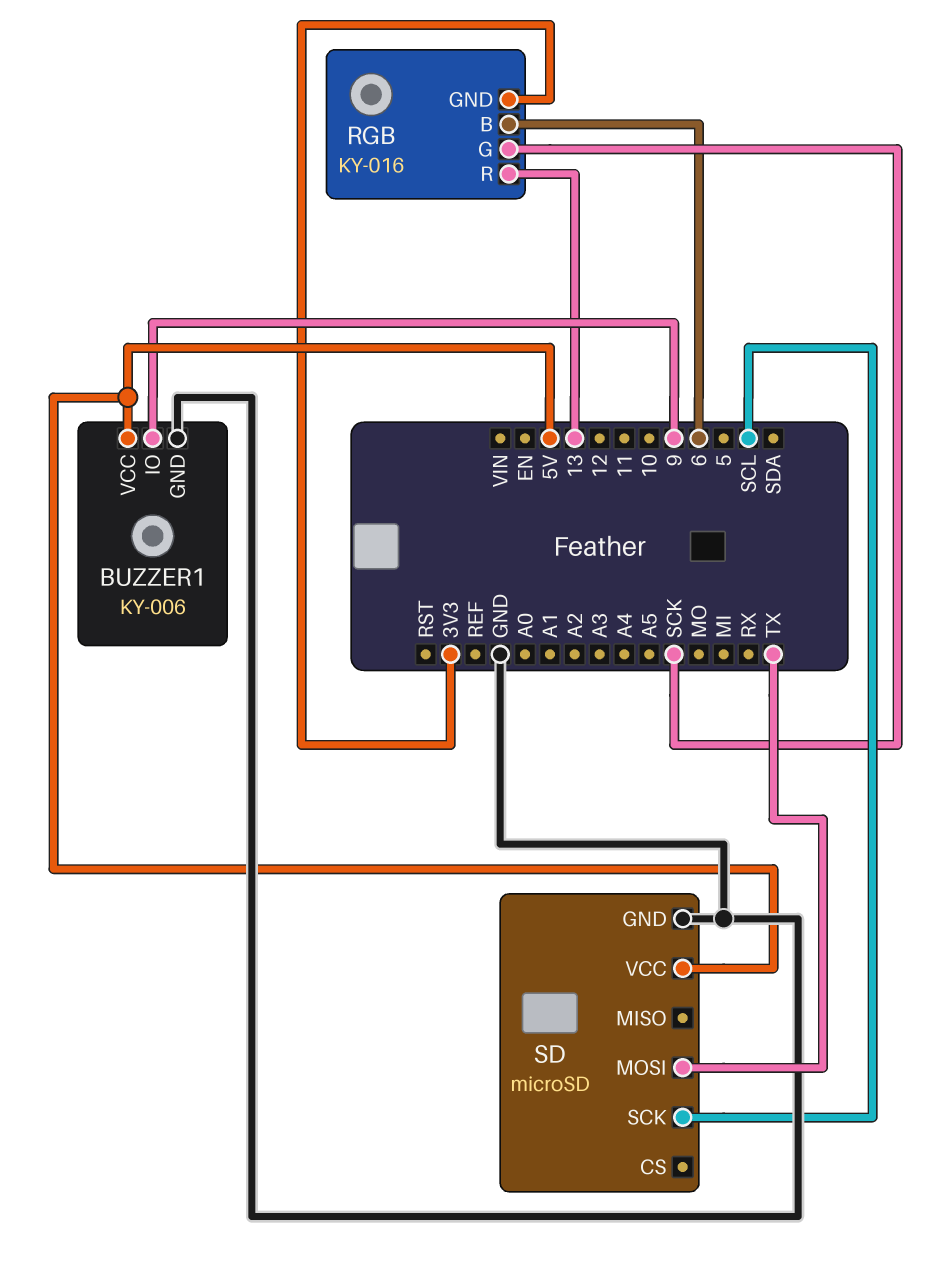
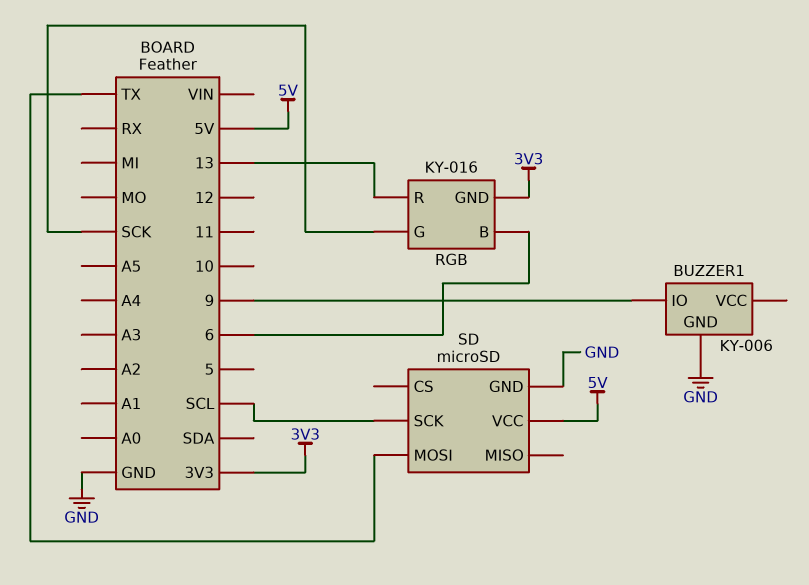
BUZZER1 pin VCC: 5V -> none

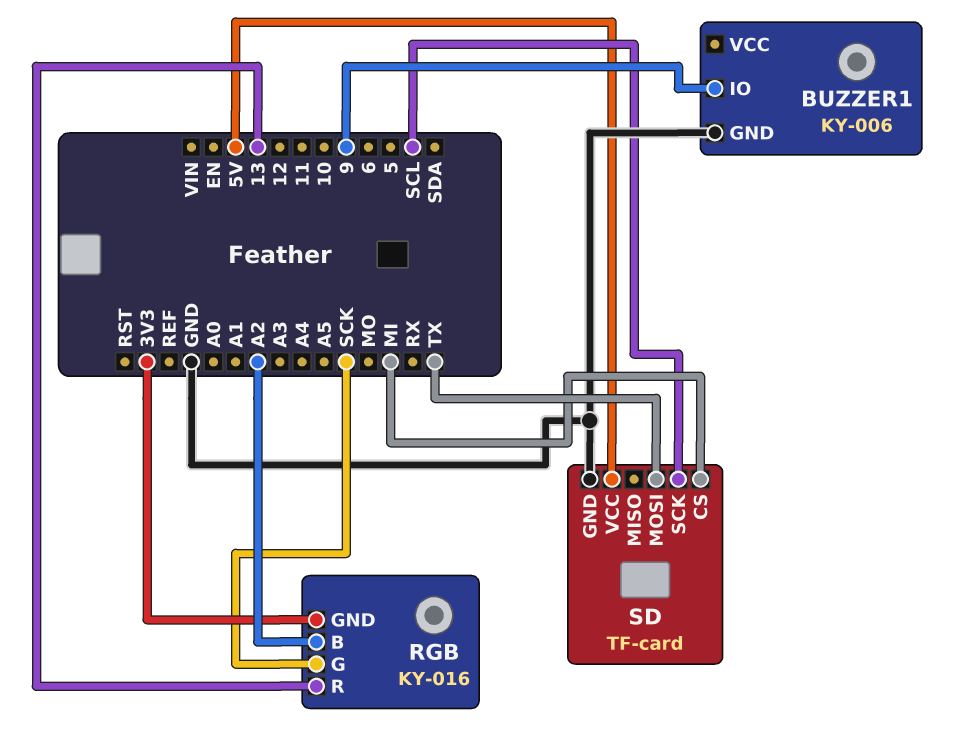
RGB pin B: 6 -> A2
SD: microSD -> TF-card
SD pin CS: none -> MI

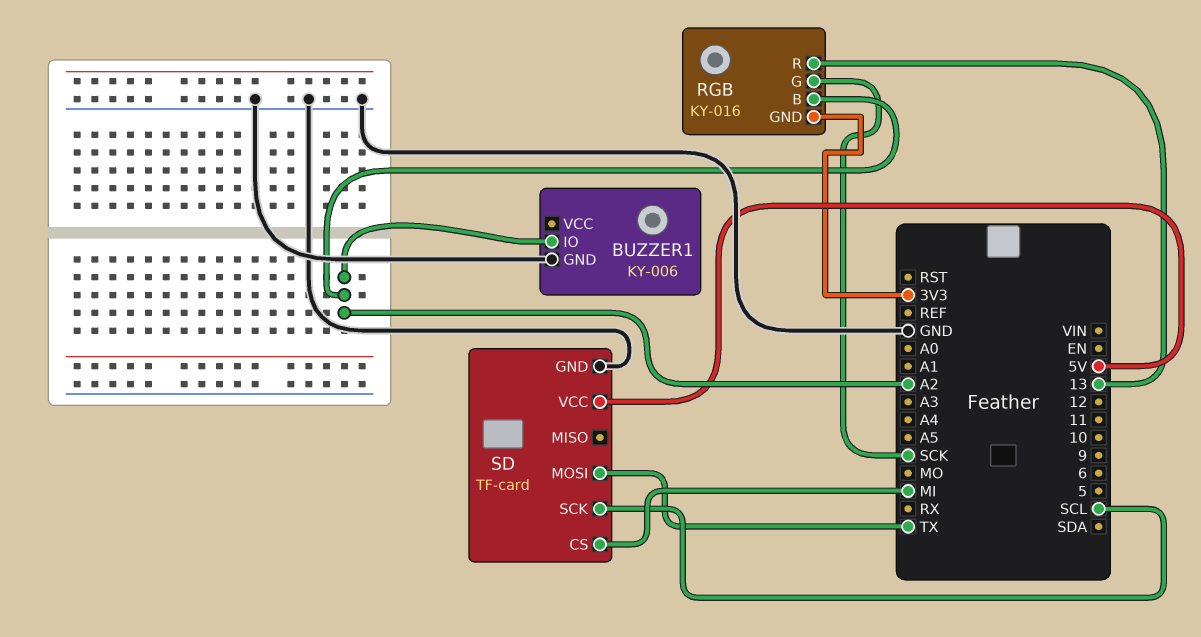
BUZZER1 pin IO: 9 -> A2

